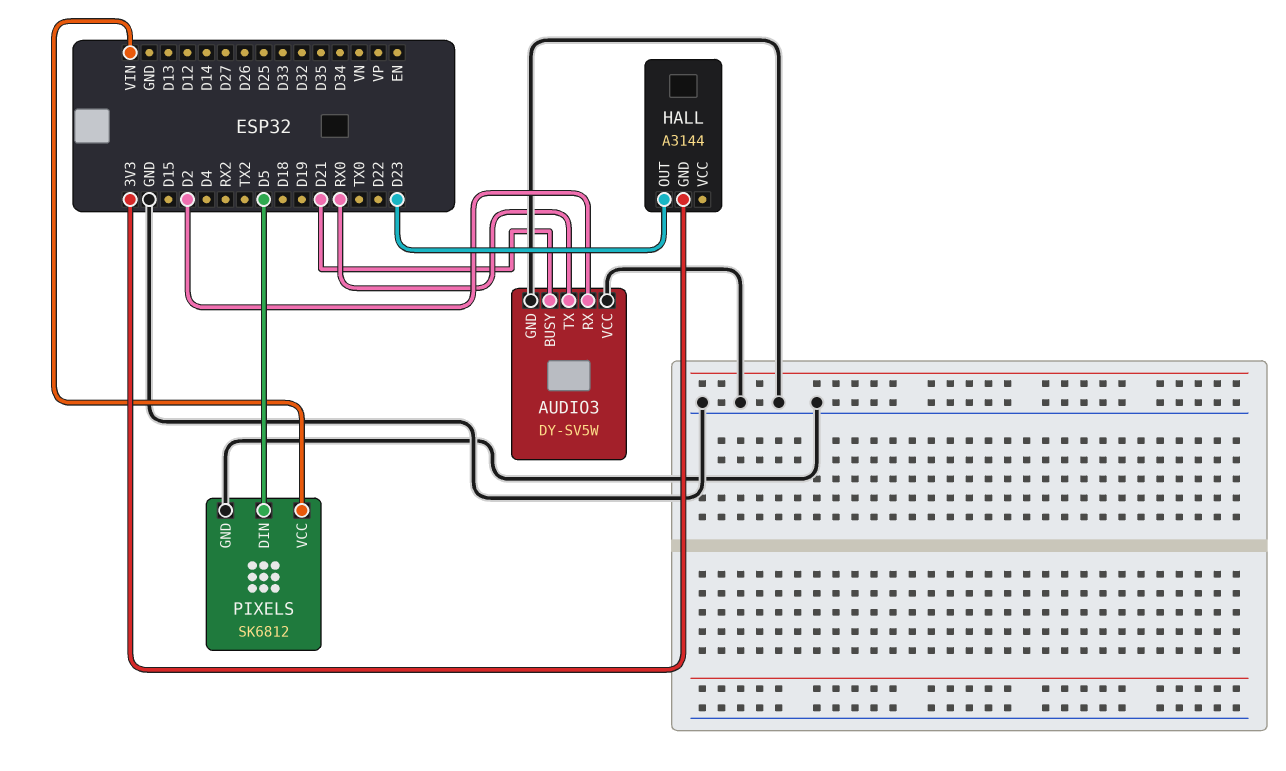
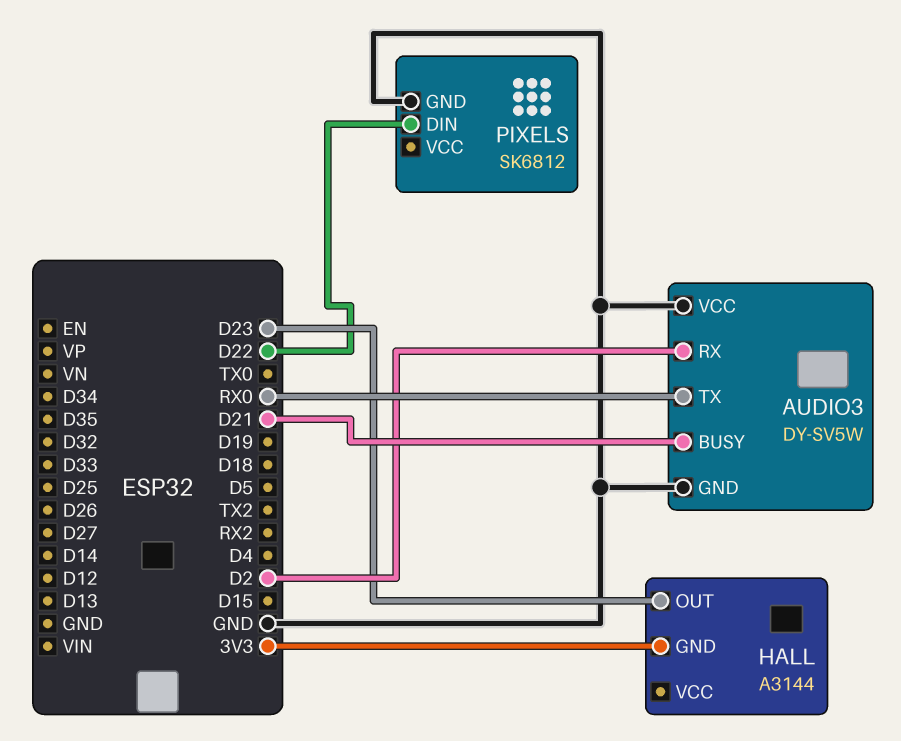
PIXELS pin DIN: D5 -> D22
PIXELS pin VCC: VIN -> none

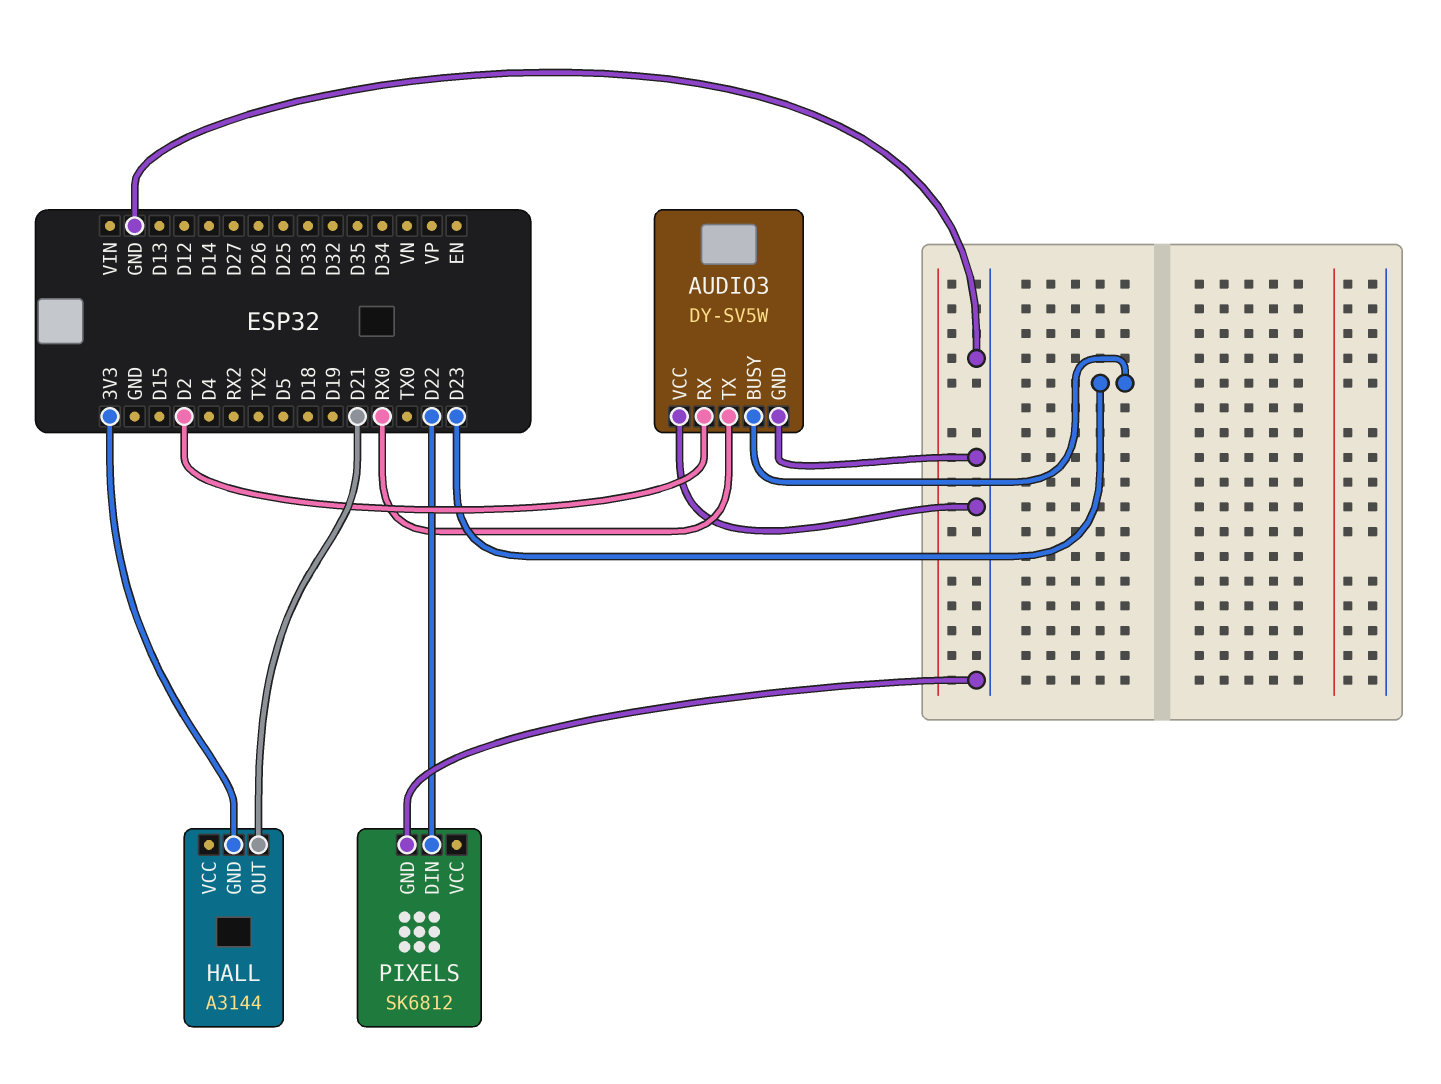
AUDIO3 pin BUSY: D21 -> D23
HALL pin OUT: D23 -> D21

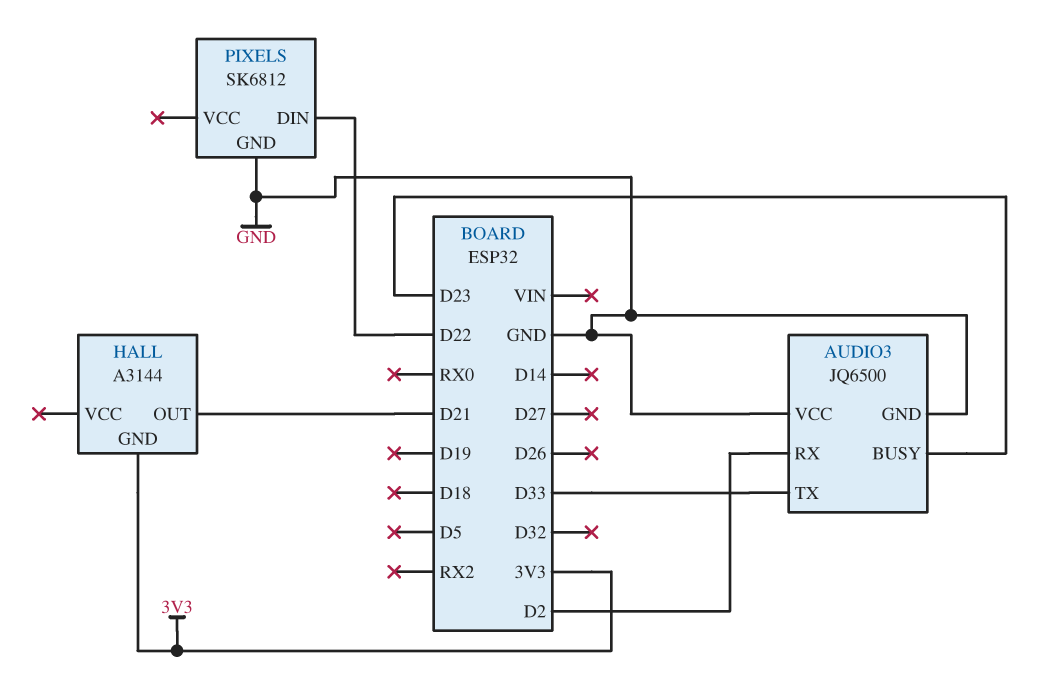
AUDIO3: DY-SV5W -> JQ6500
AUDIO3 pin TX: RX0 -> D33

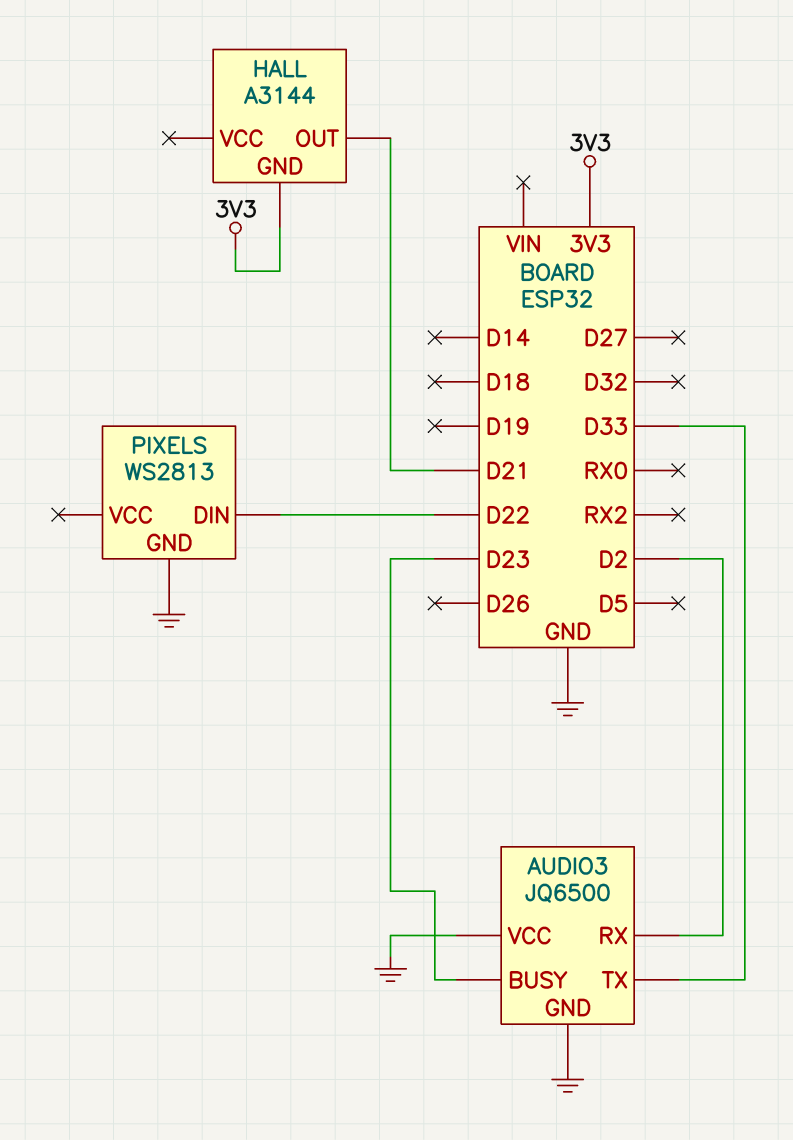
PIXELS: SK6812 -> WS2813

